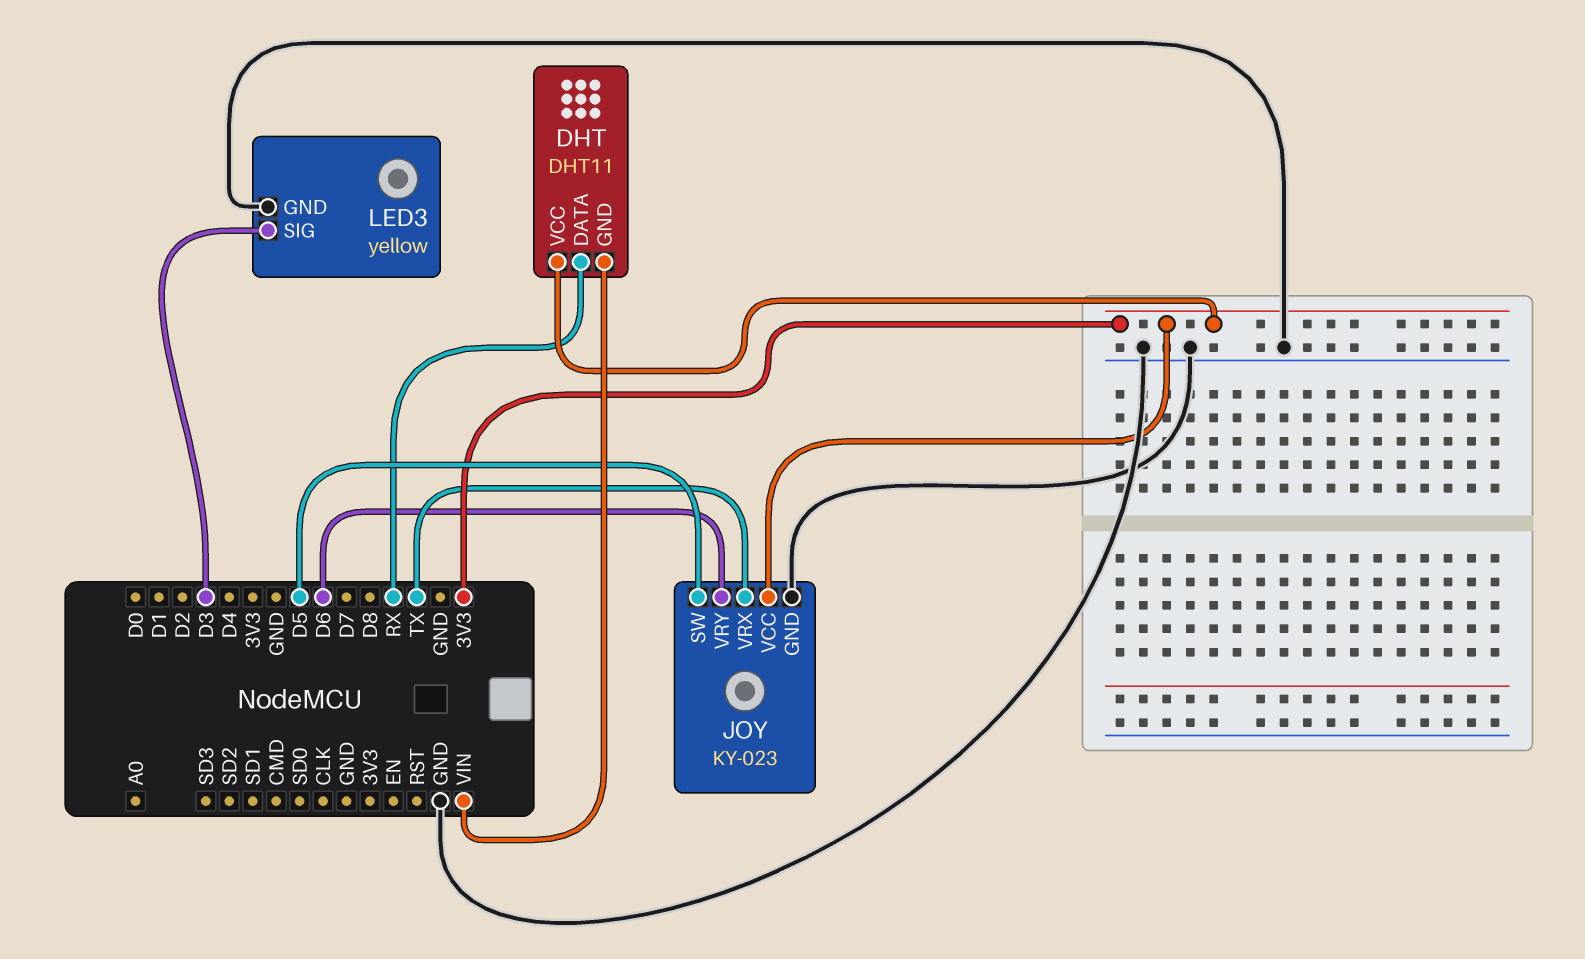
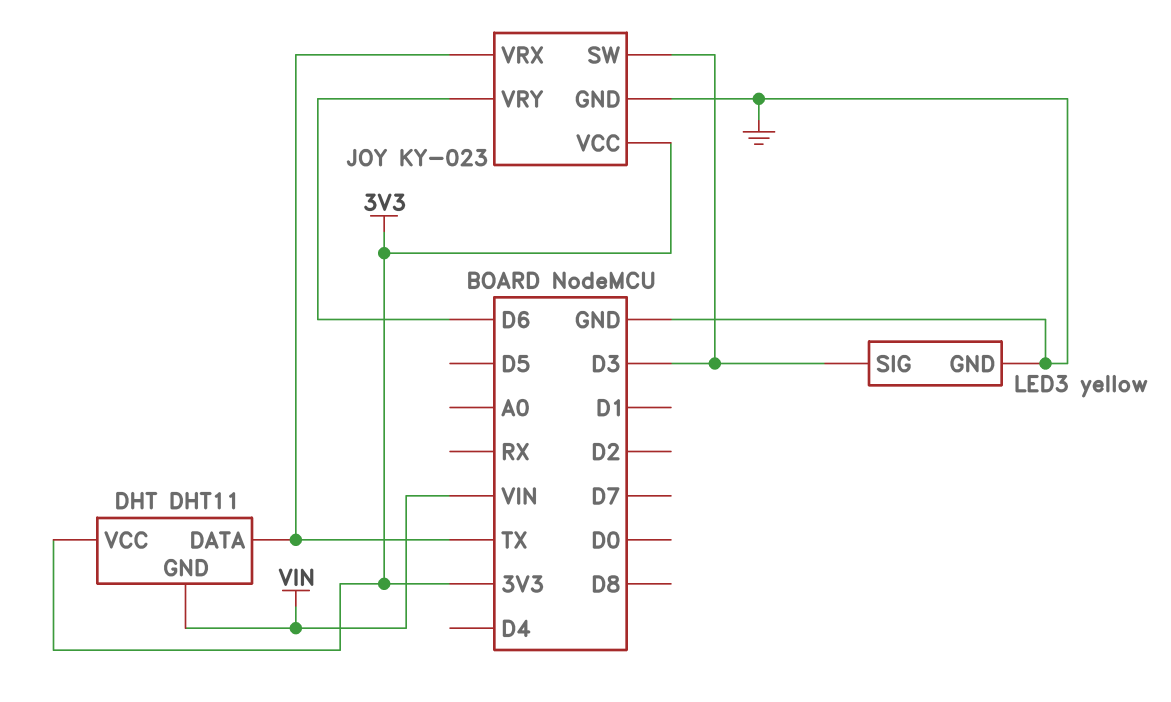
DHT pin DATA: RX -> TX
JOY pin SW: D5 -> D3

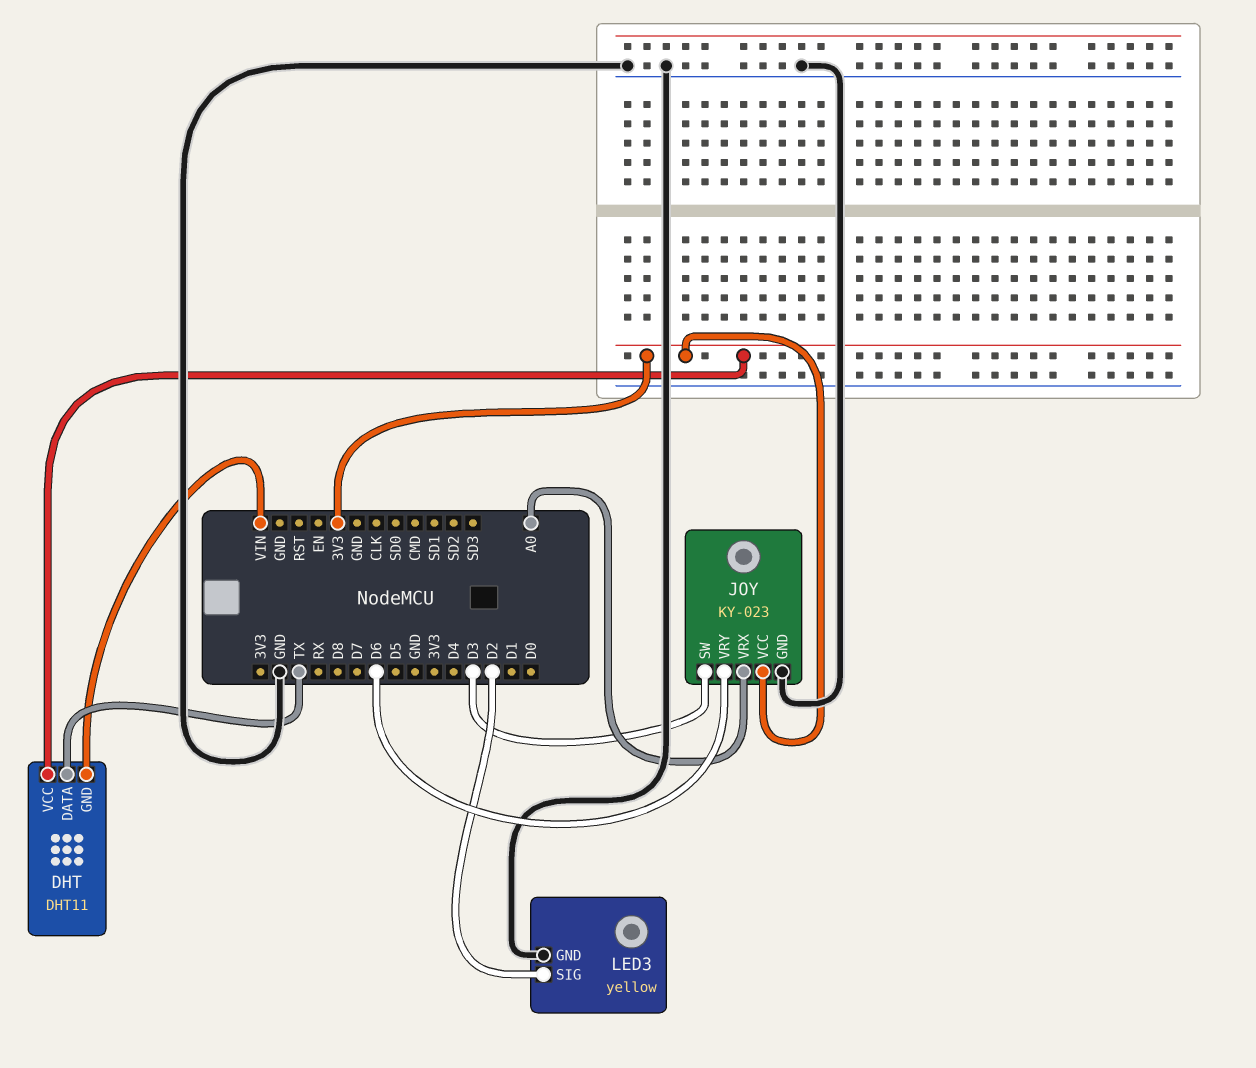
JOY pin VRX: TX -> A0
LED3 pin SIG: D3 -> D2

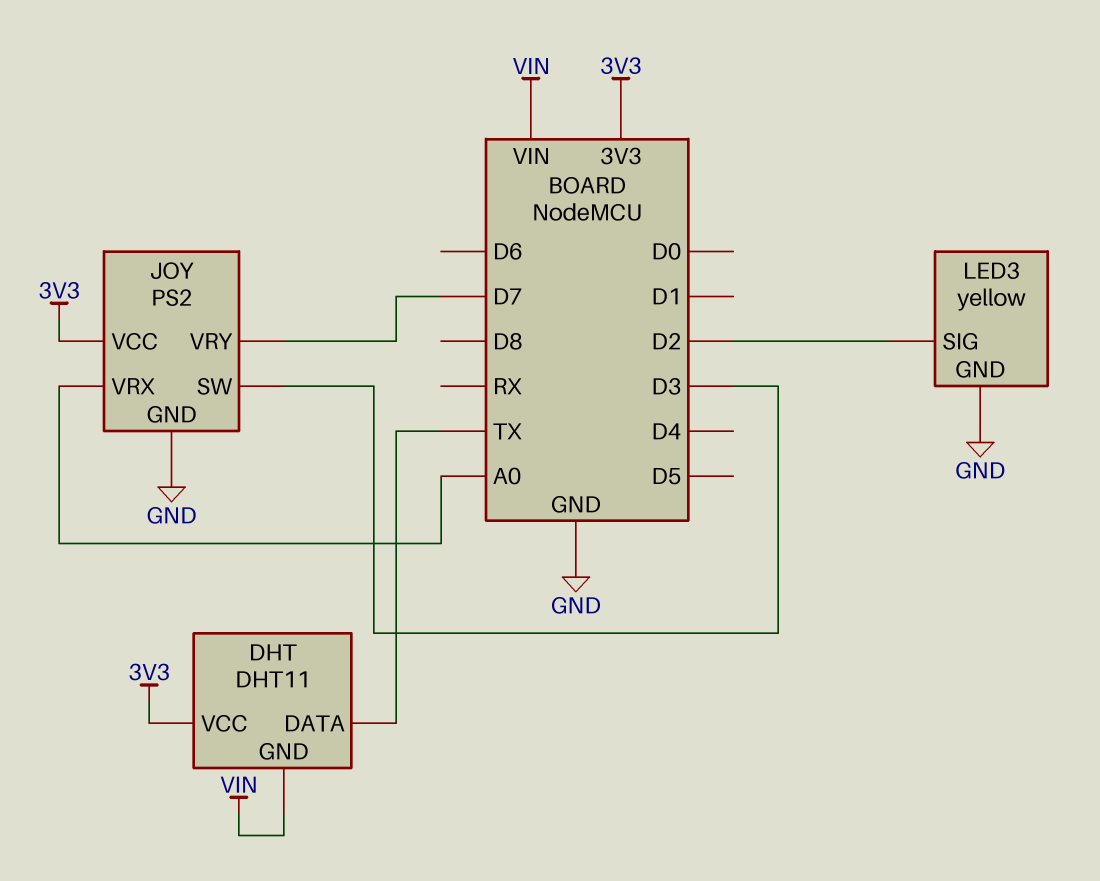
JOY: KY-023 -> PS2
JOY pin VRY: D6 -> D7

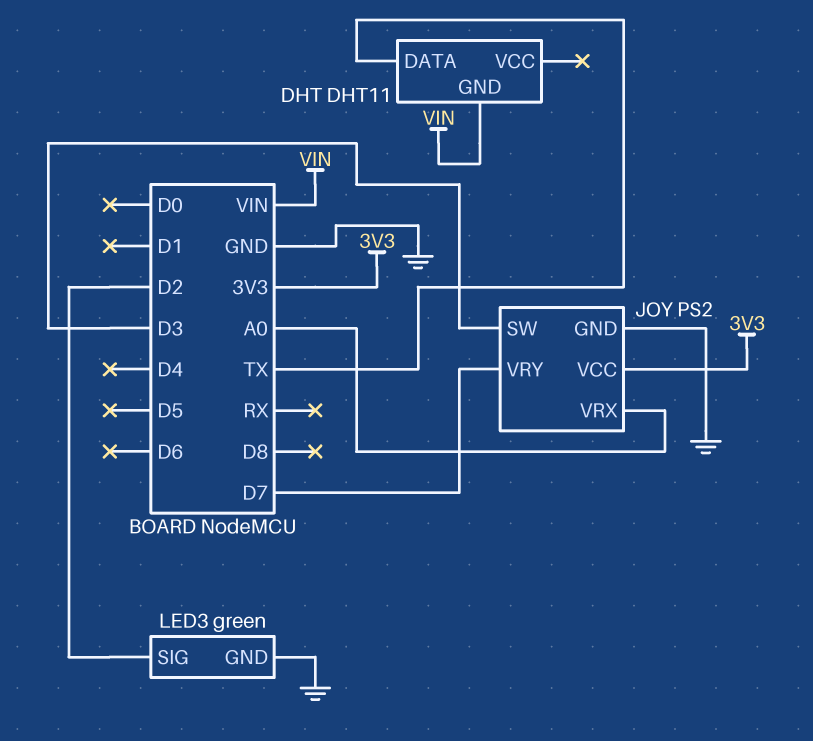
DHT pin VCC: 3V3 -> none
LED3: yellow -> green

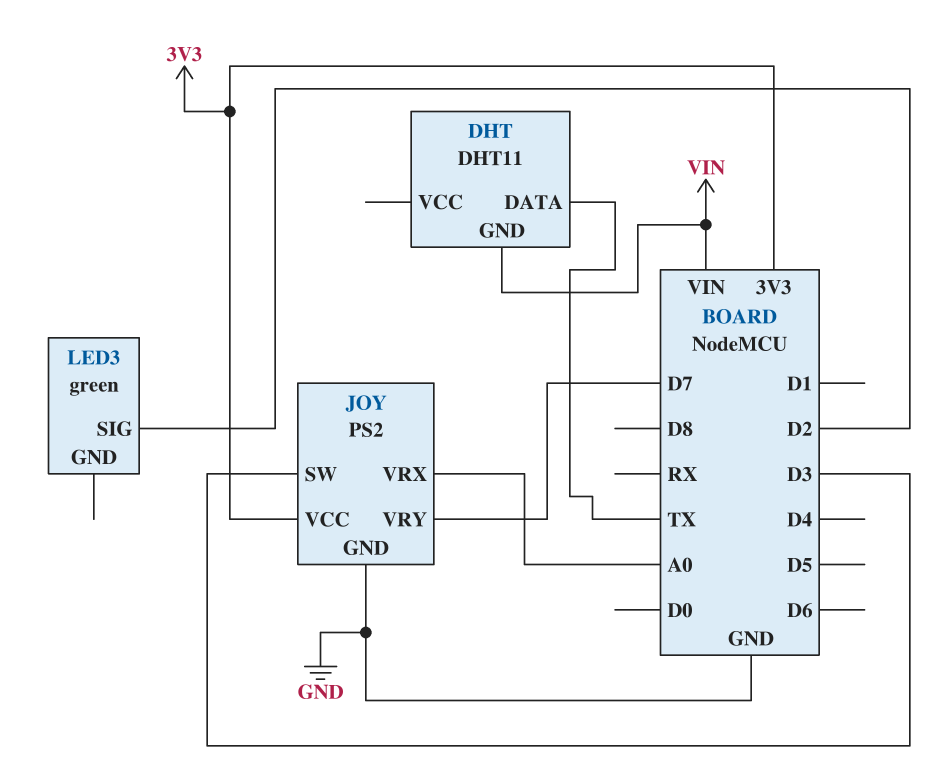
LED3 pin GND: GND -> none

